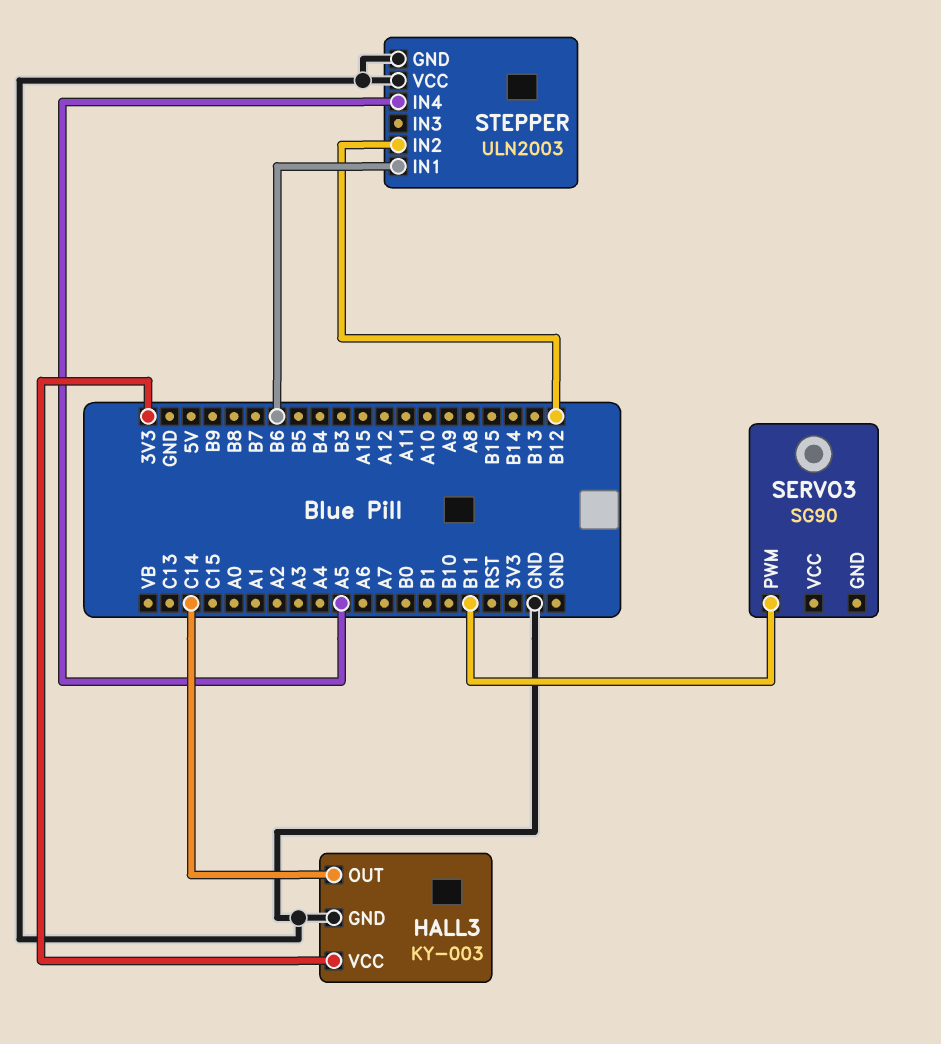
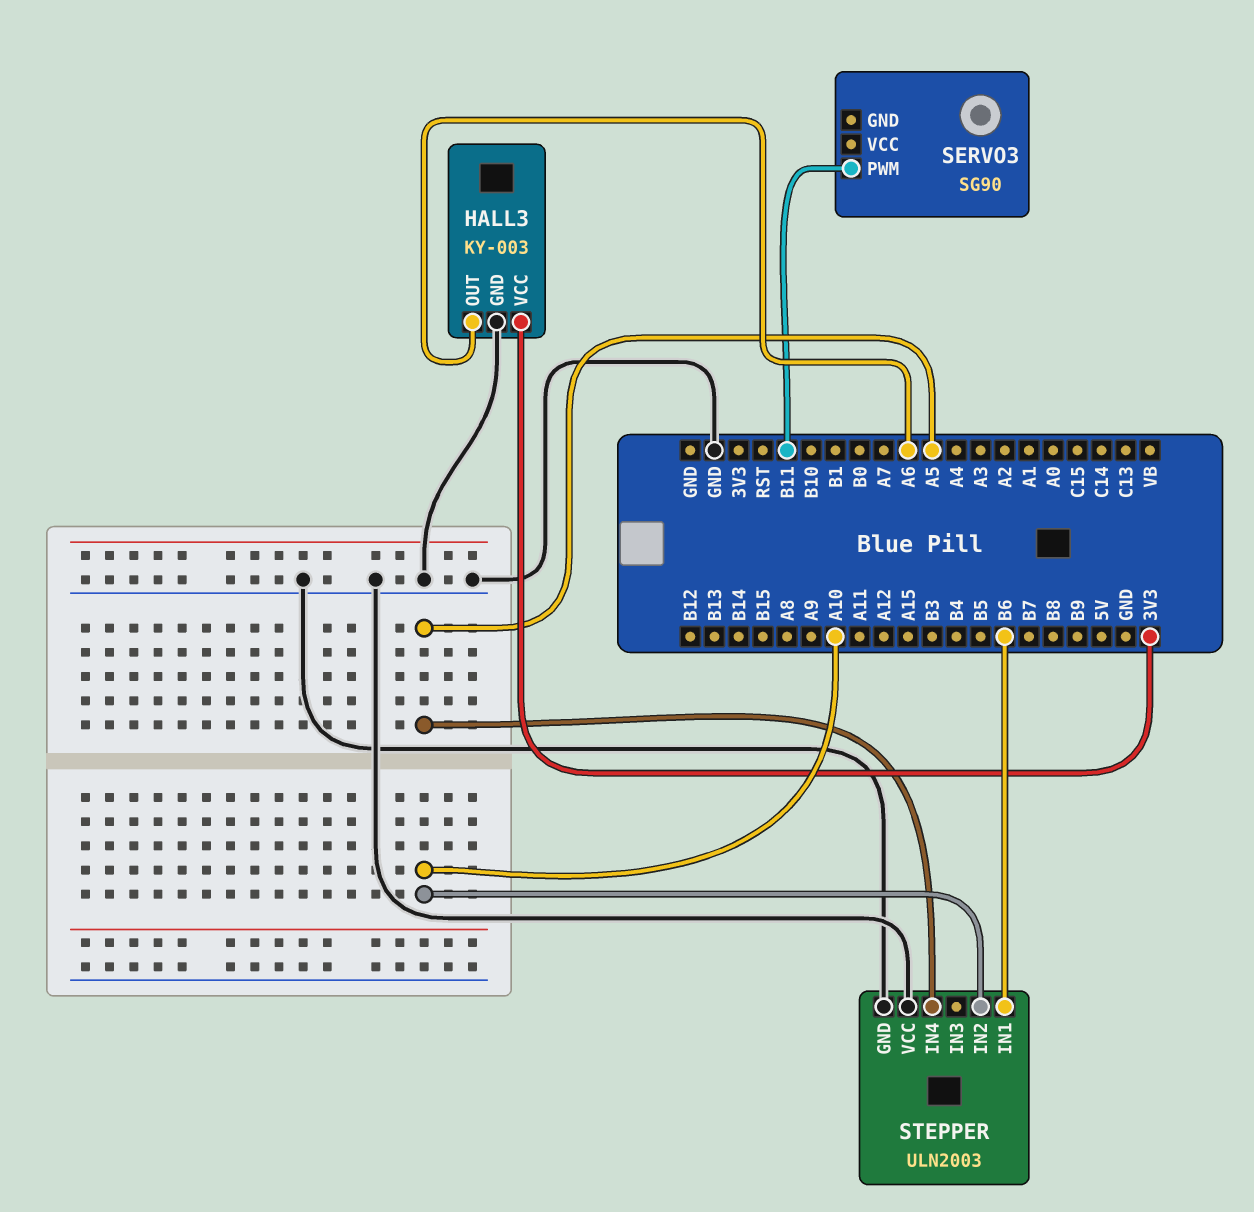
HALL3 pin OUT: C14 -> A6
STEPPER pin IN2: B12 -> A10

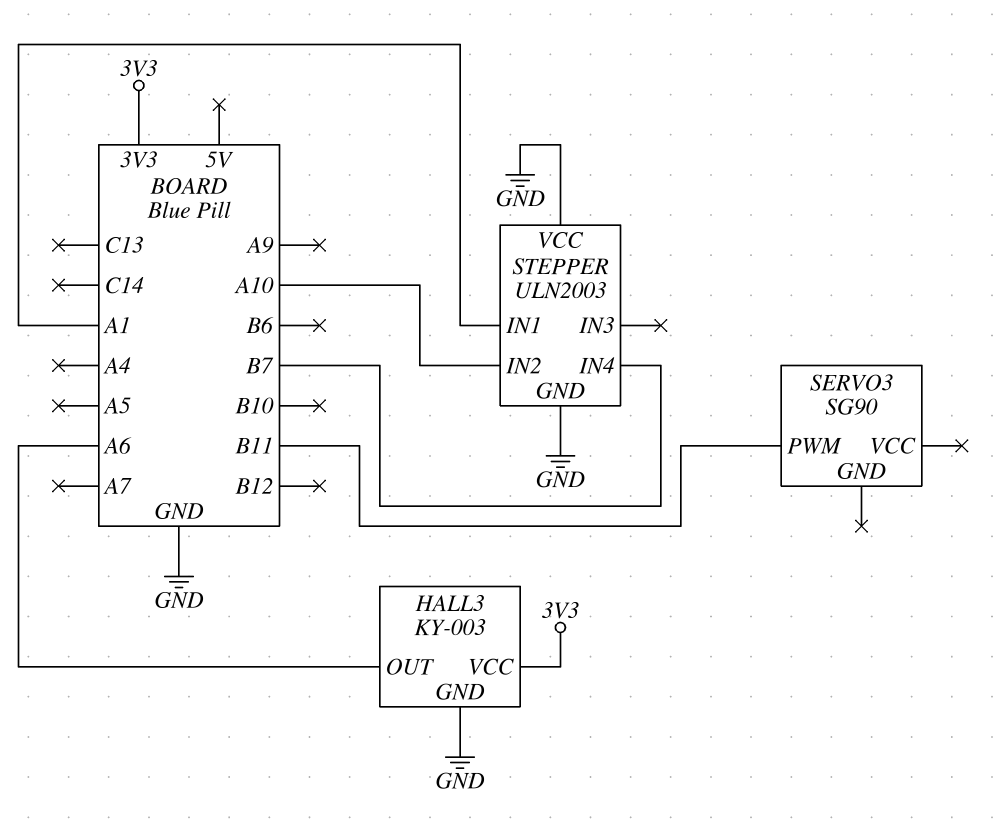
STEPPER pin IN1: B6 -> A1
STEPPER pin IN4: A5 -> B7

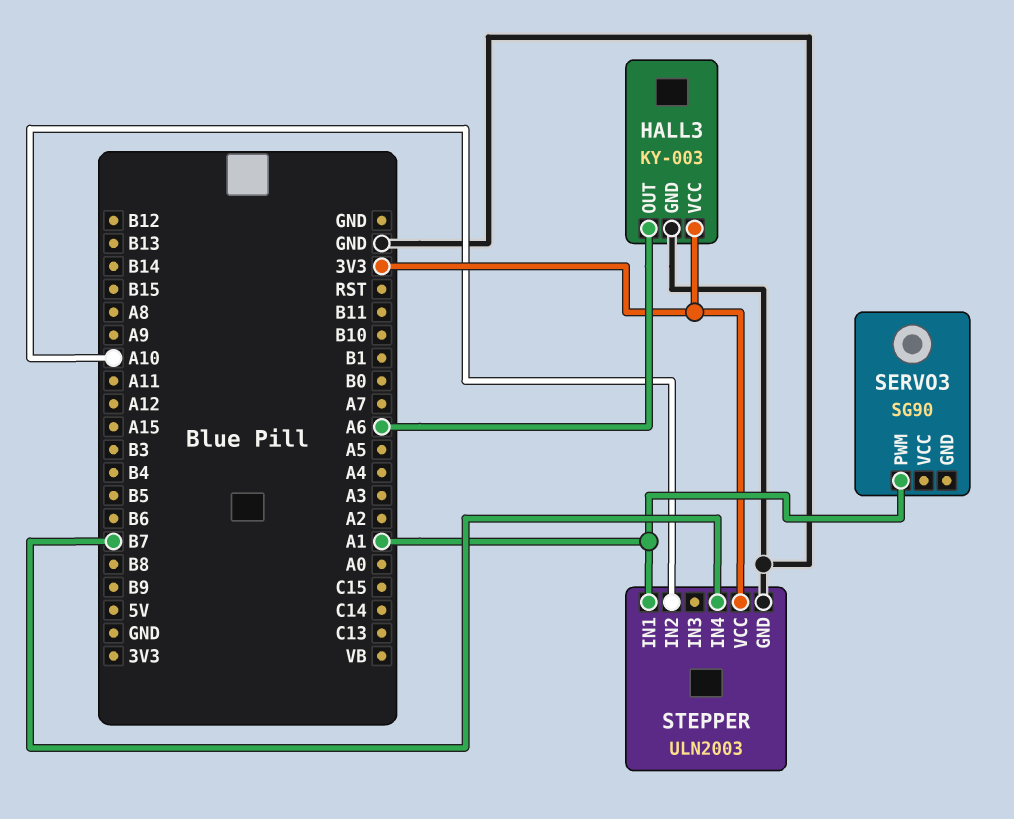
SERVO3 pin PWM: B11 -> A1
STEPPER pin VCC: GND -> 3V3

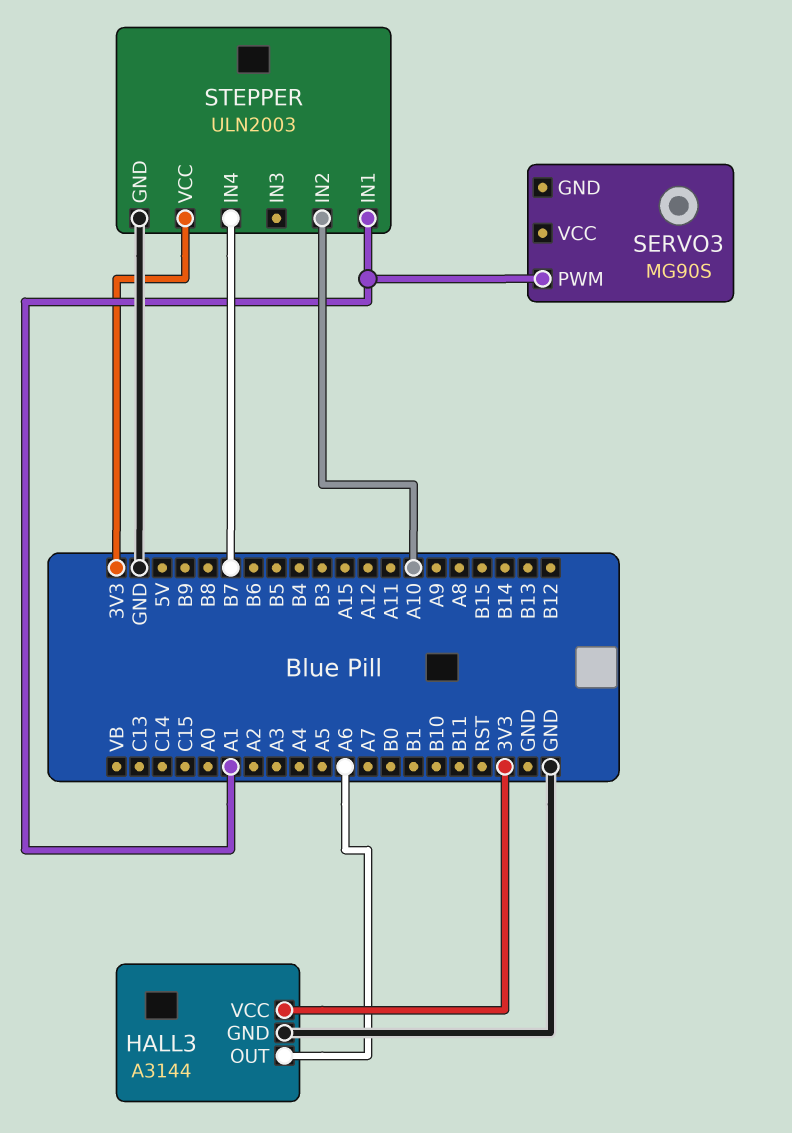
HALL3: KY-003 -> A3144
SERVO3: SG90 -> MG90S

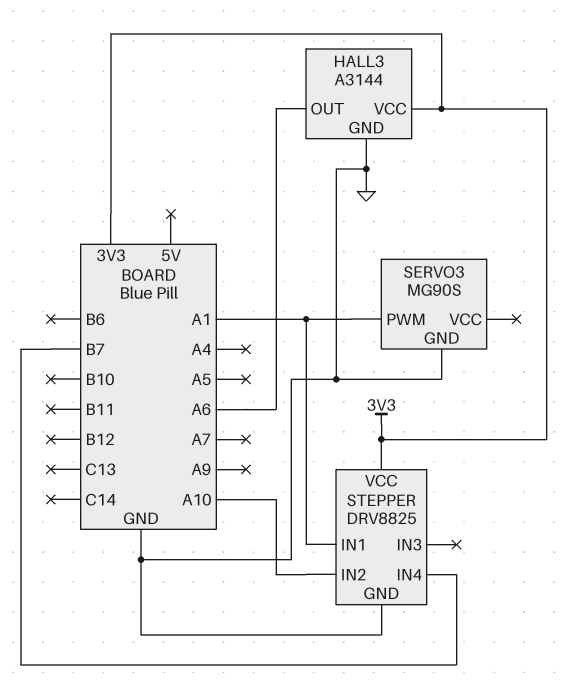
SERVO3 pin GND: none -> GND
STEPPER: ULN2003 -> DRV8825

